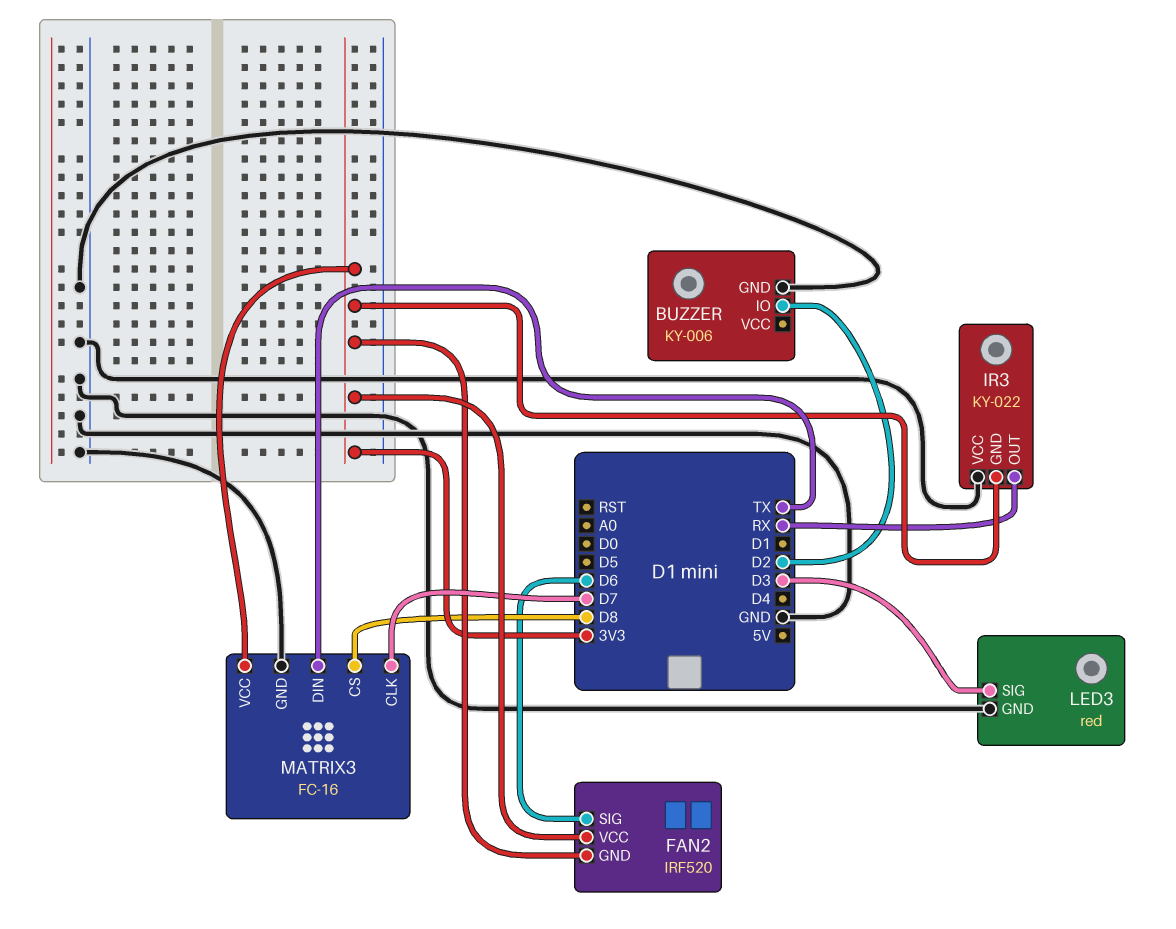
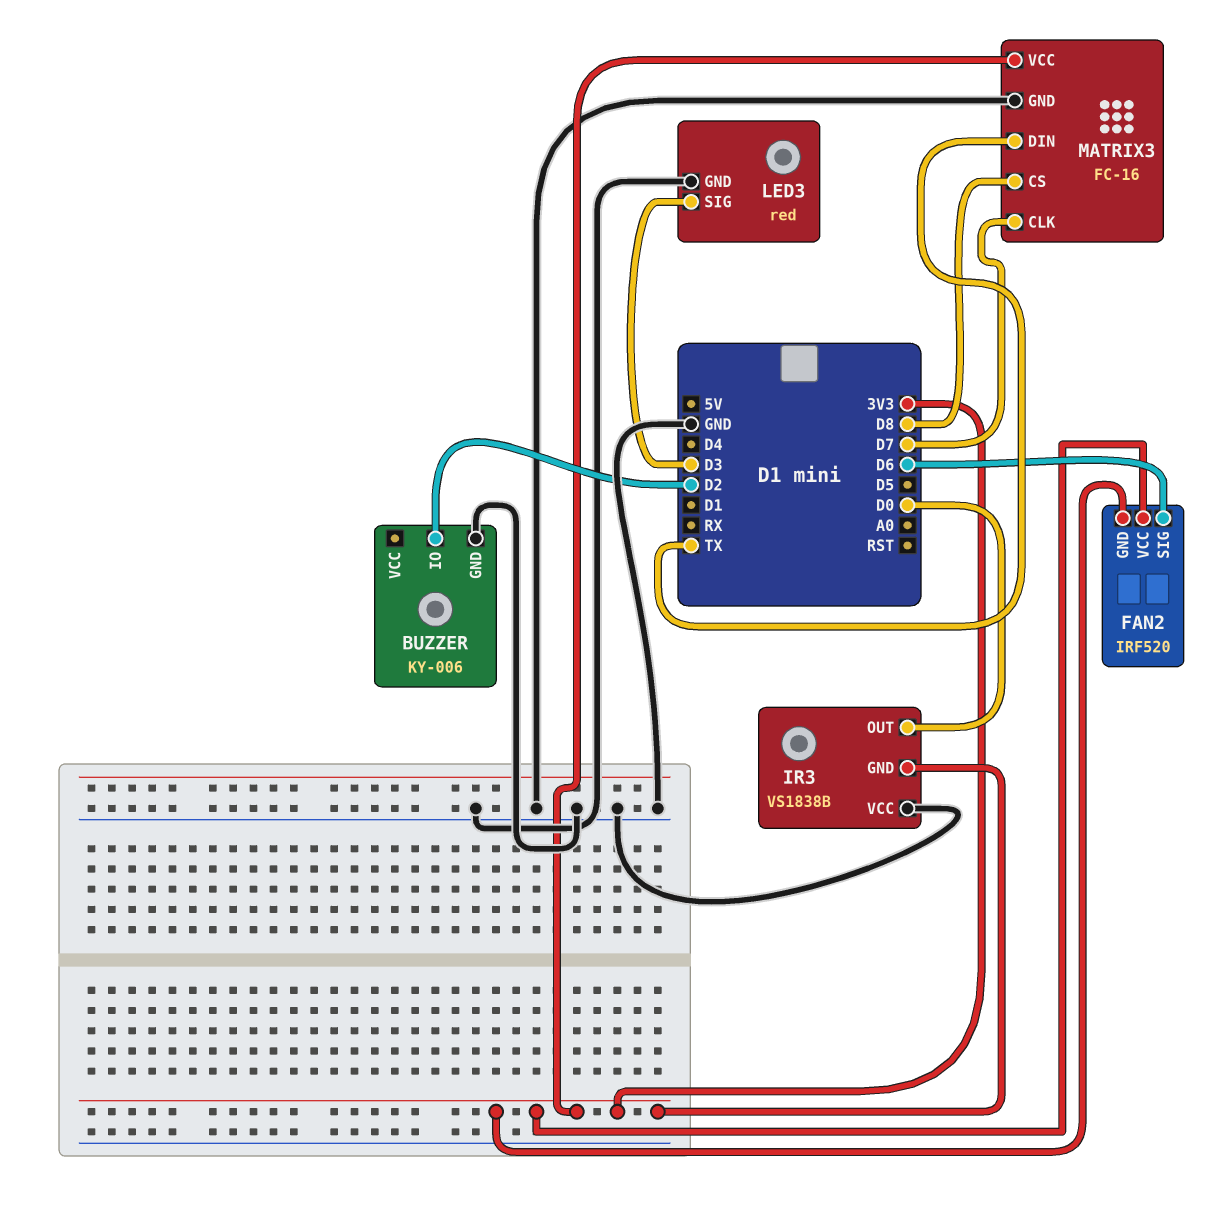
IR3: KY-022 -> VS1838B
IR3 pin OUT: RX -> D0

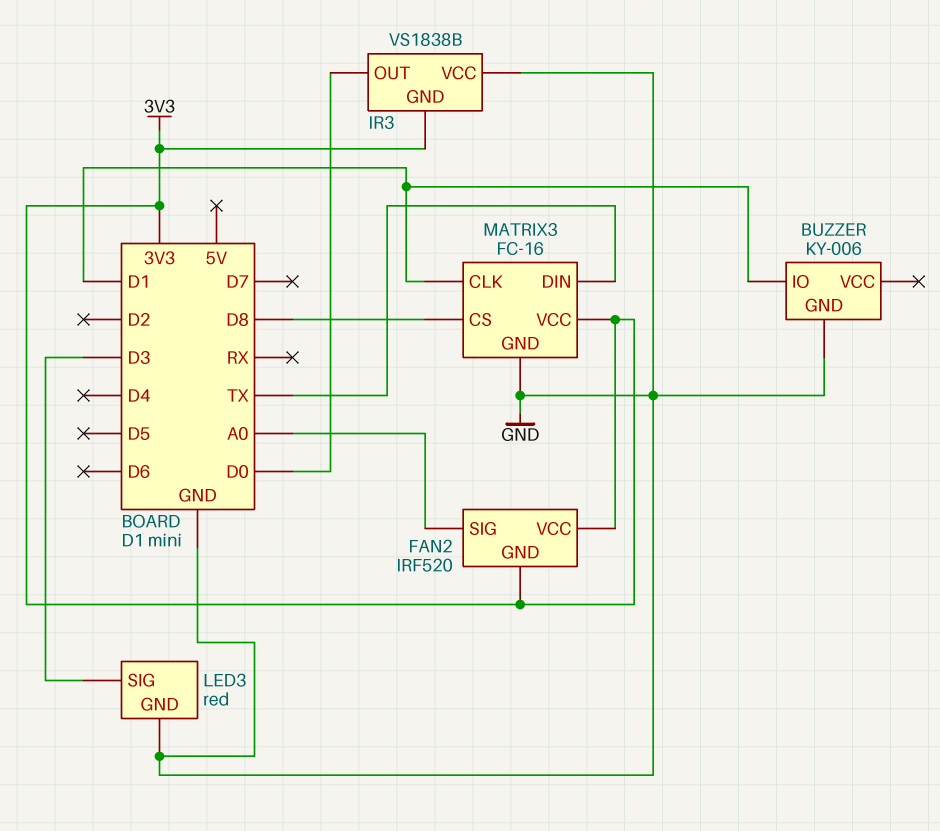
BUZZER pin IO: D2 -> D1
FAN2 pin SIG: D6 -> A0
MATRIX3 pin CLK: D7 -> D1

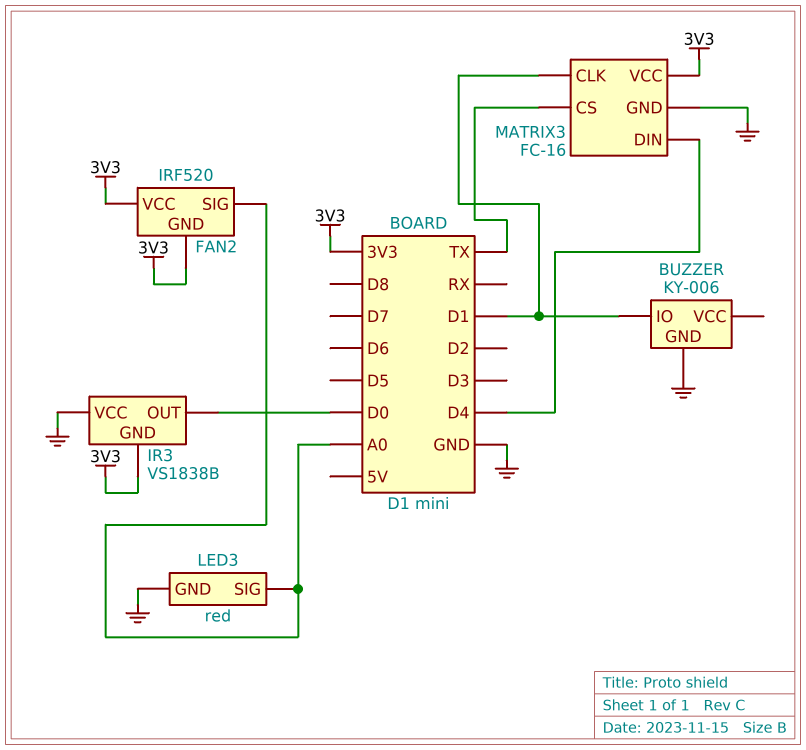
LED3 pin SIG: D3 -> A0
MATRIX3 pin CS: D8 -> TX
MATRIX3 pin DIN: TX -> D4

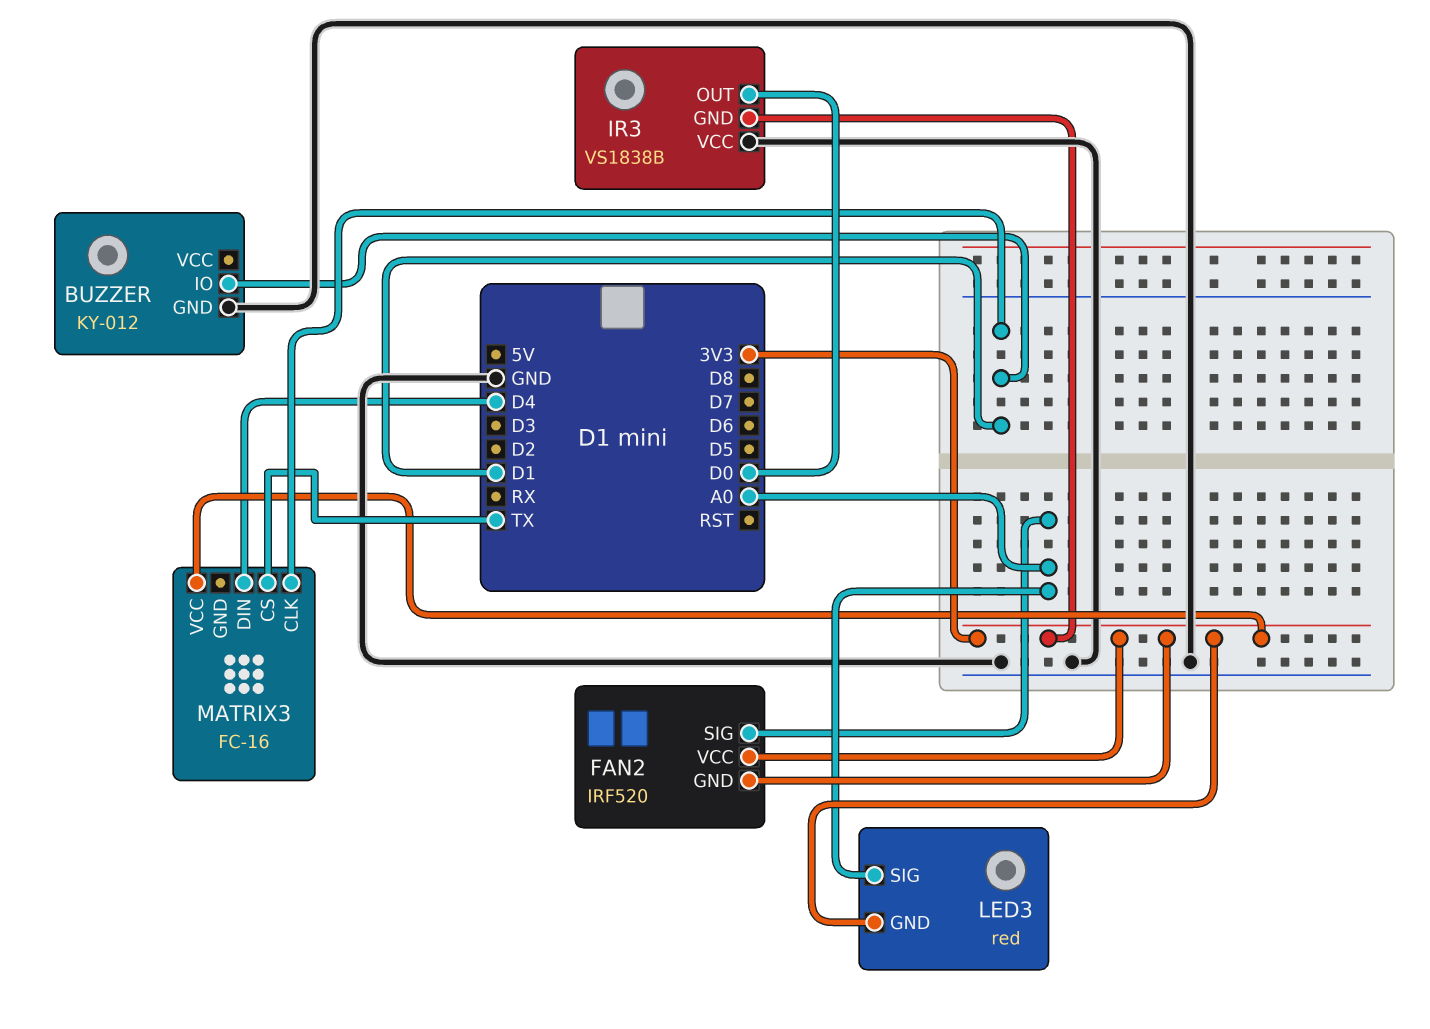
BUZZER: KY-006 -> KY-012
LED3 pin GND: GND -> 3V3
MATRIX3 pin GND: GND -> none

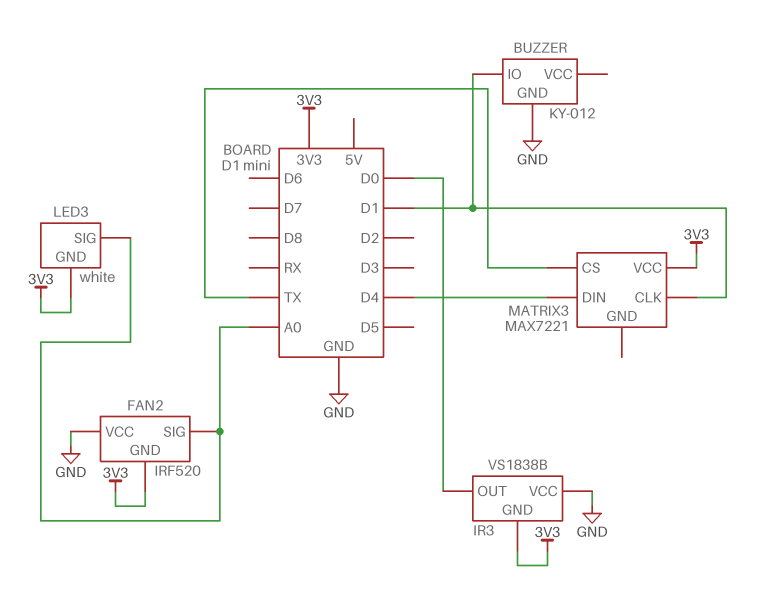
FAN2 pin VCC: 3V3 -> GND
LED3: red -> white
MATRIX3: FC-16 -> MAX7221

